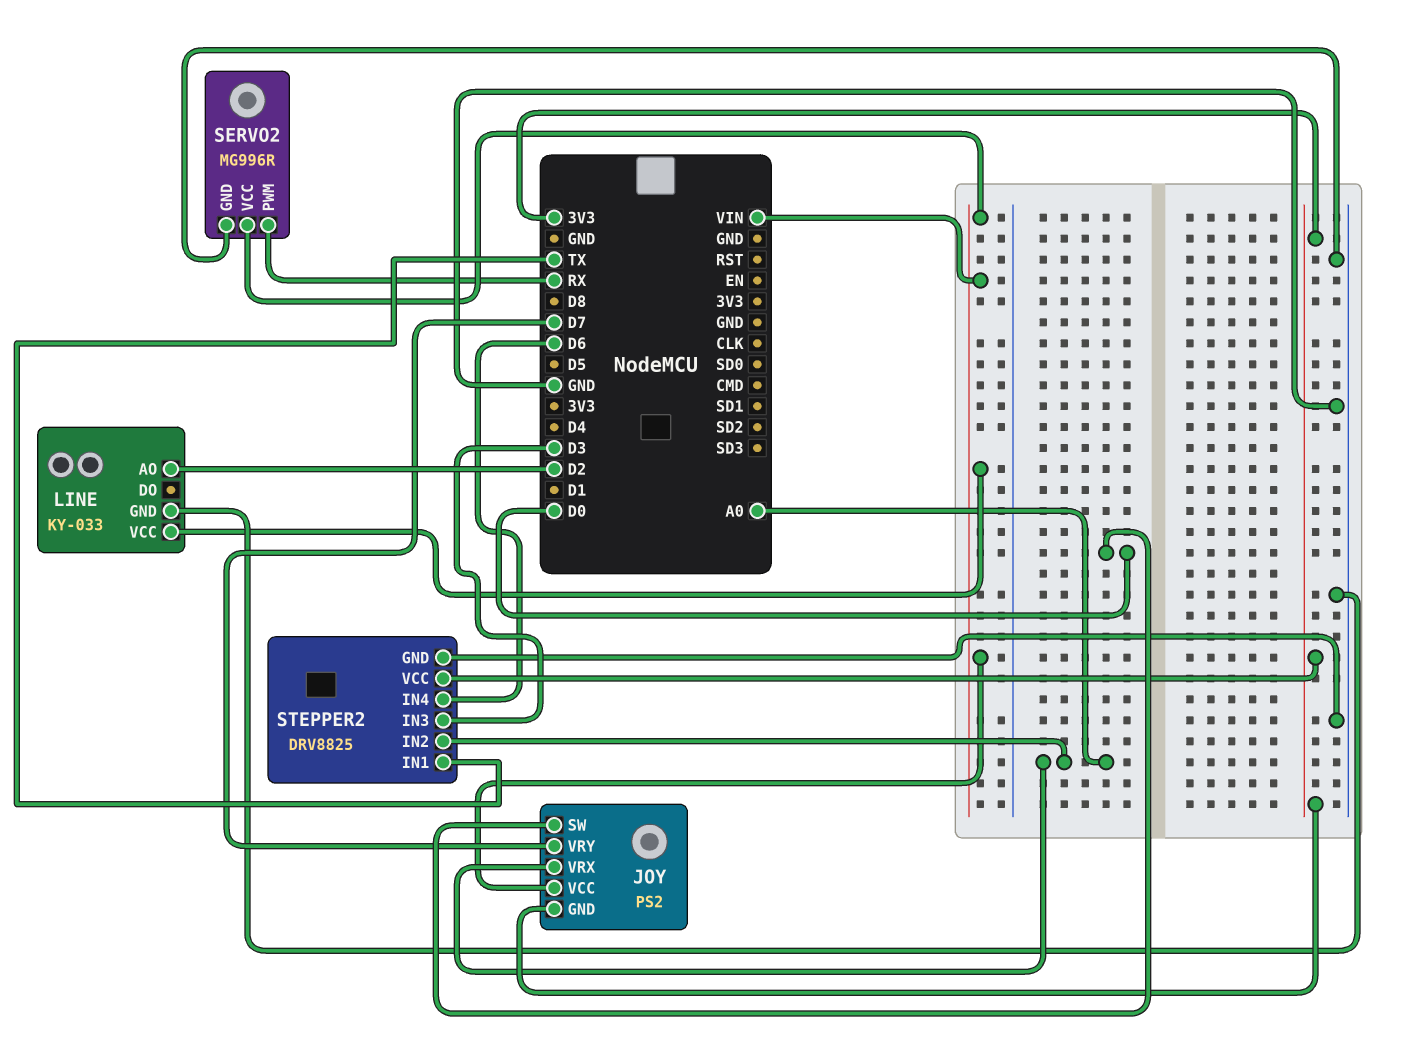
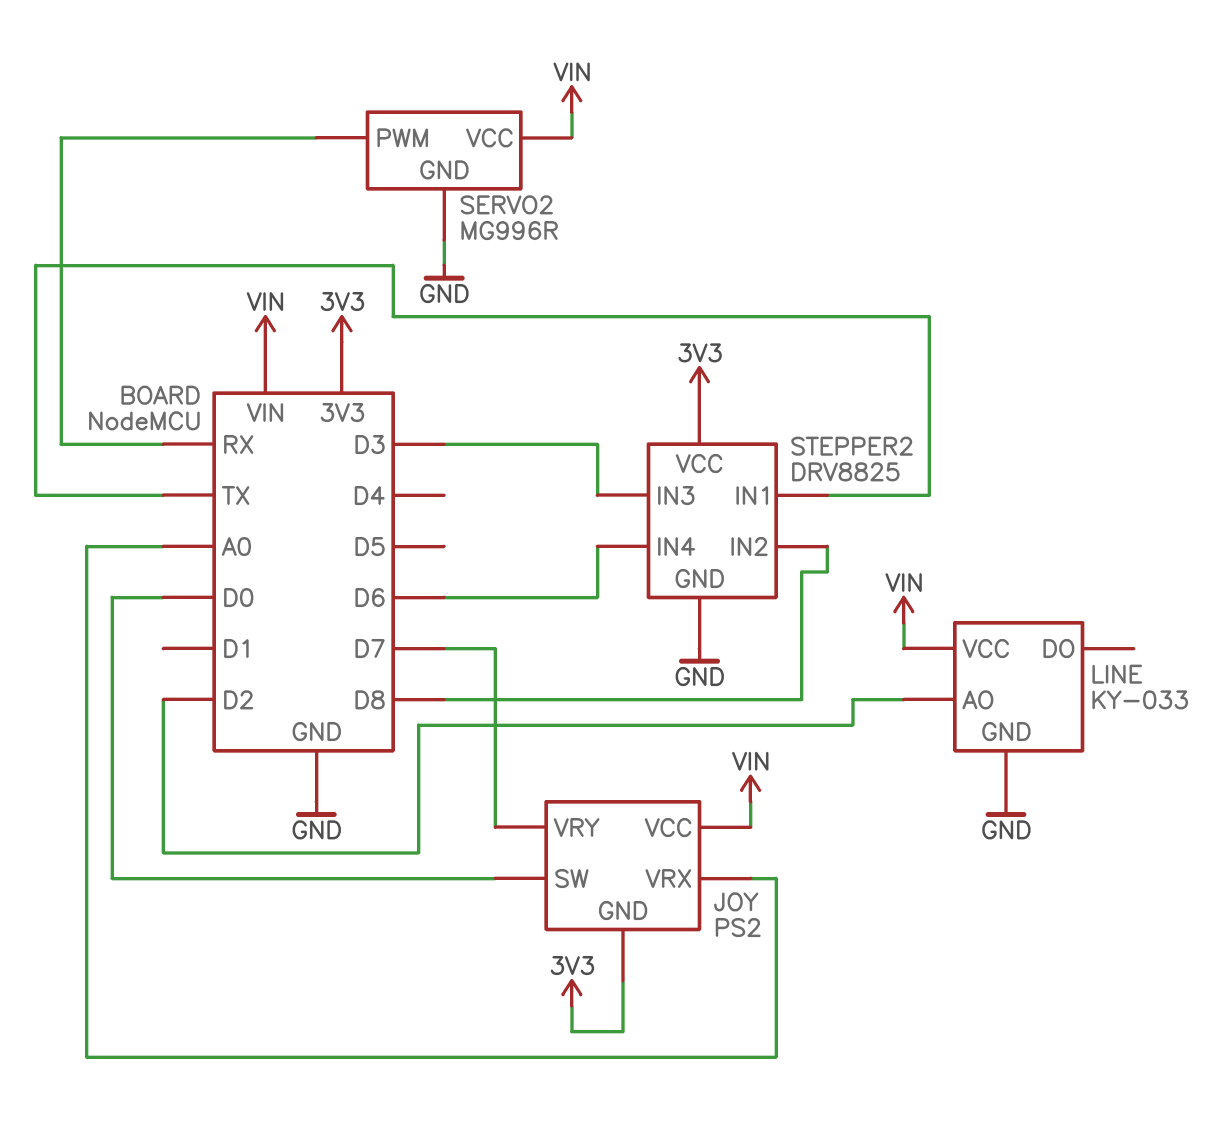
STEPPER2 pin IN2: A0 -> D8

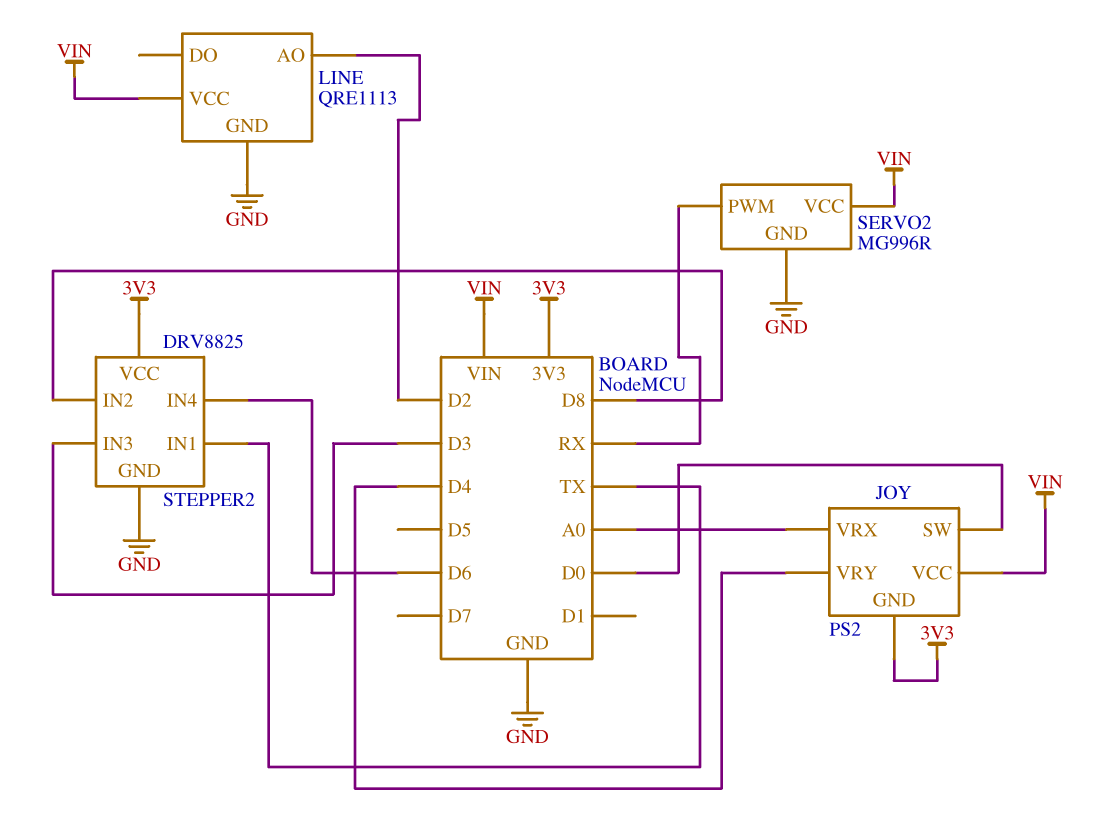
JOY pin VRY: D7 -> D4
LINE: KY-033 -> QRE1113

